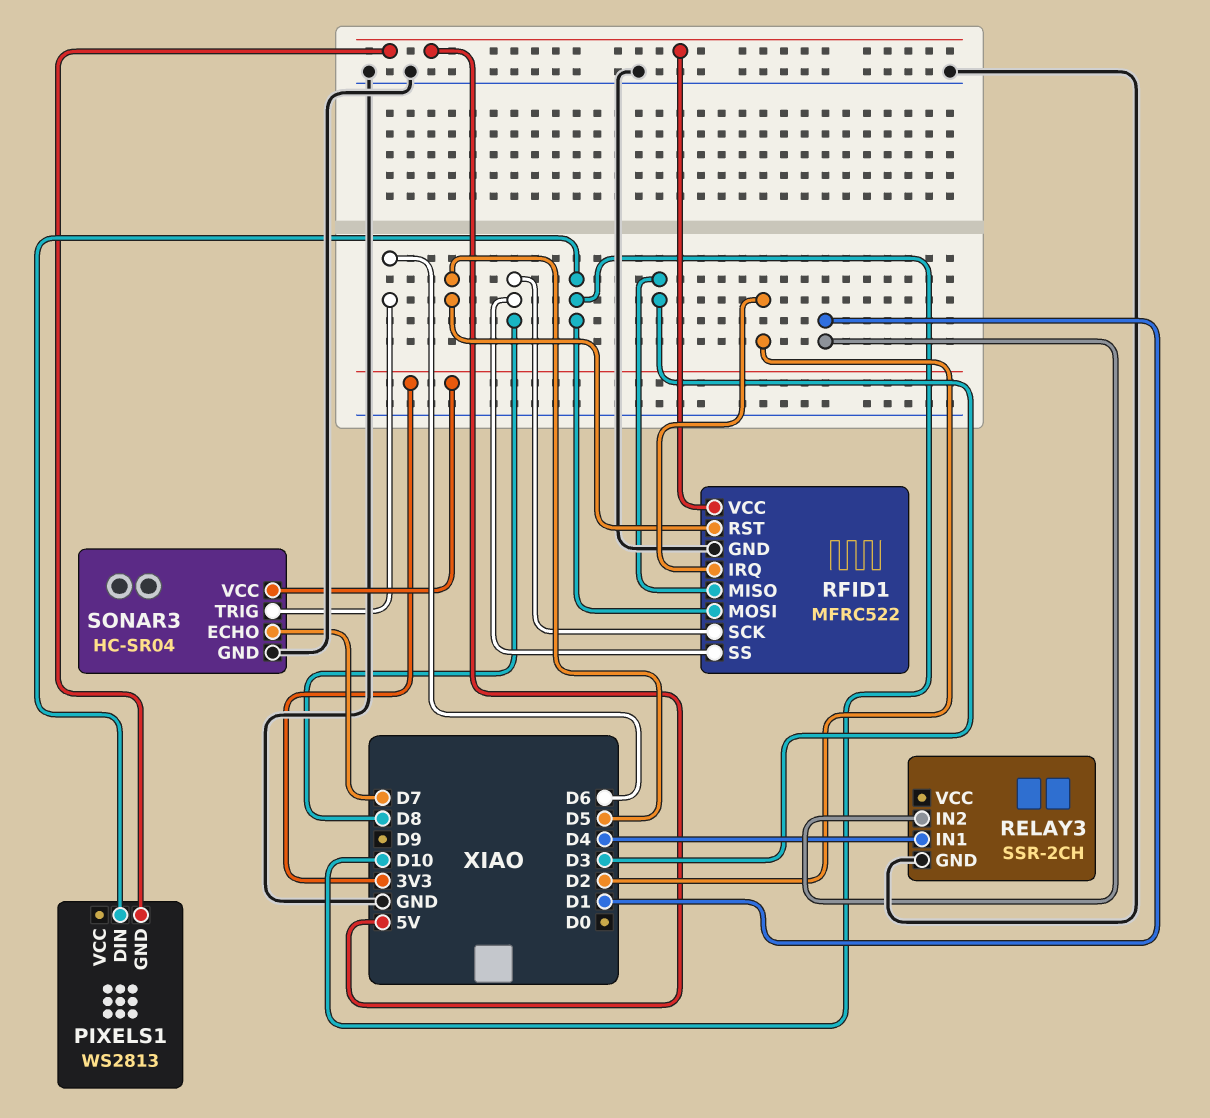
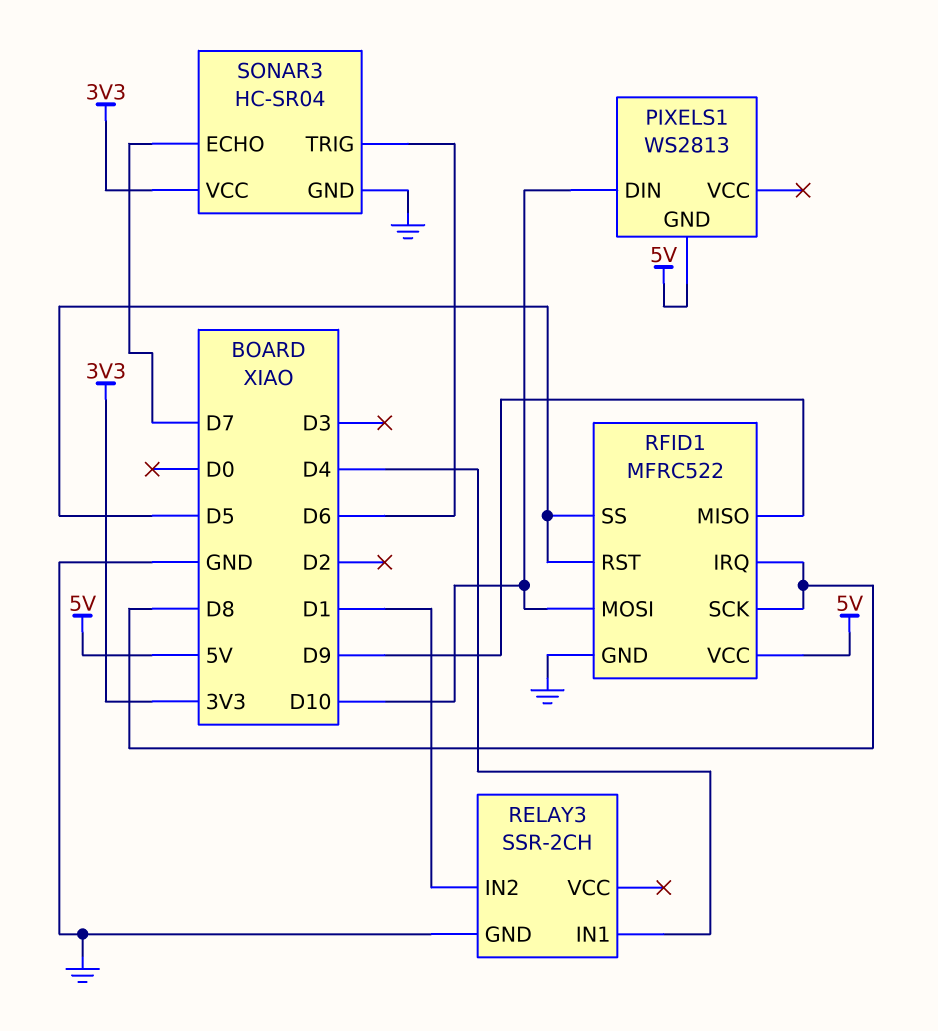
RFID1 pin IRQ: D2 -> D8
RFID1 pin MISO: D3 -> D9
RFID1 pin SS: D8 -> D5

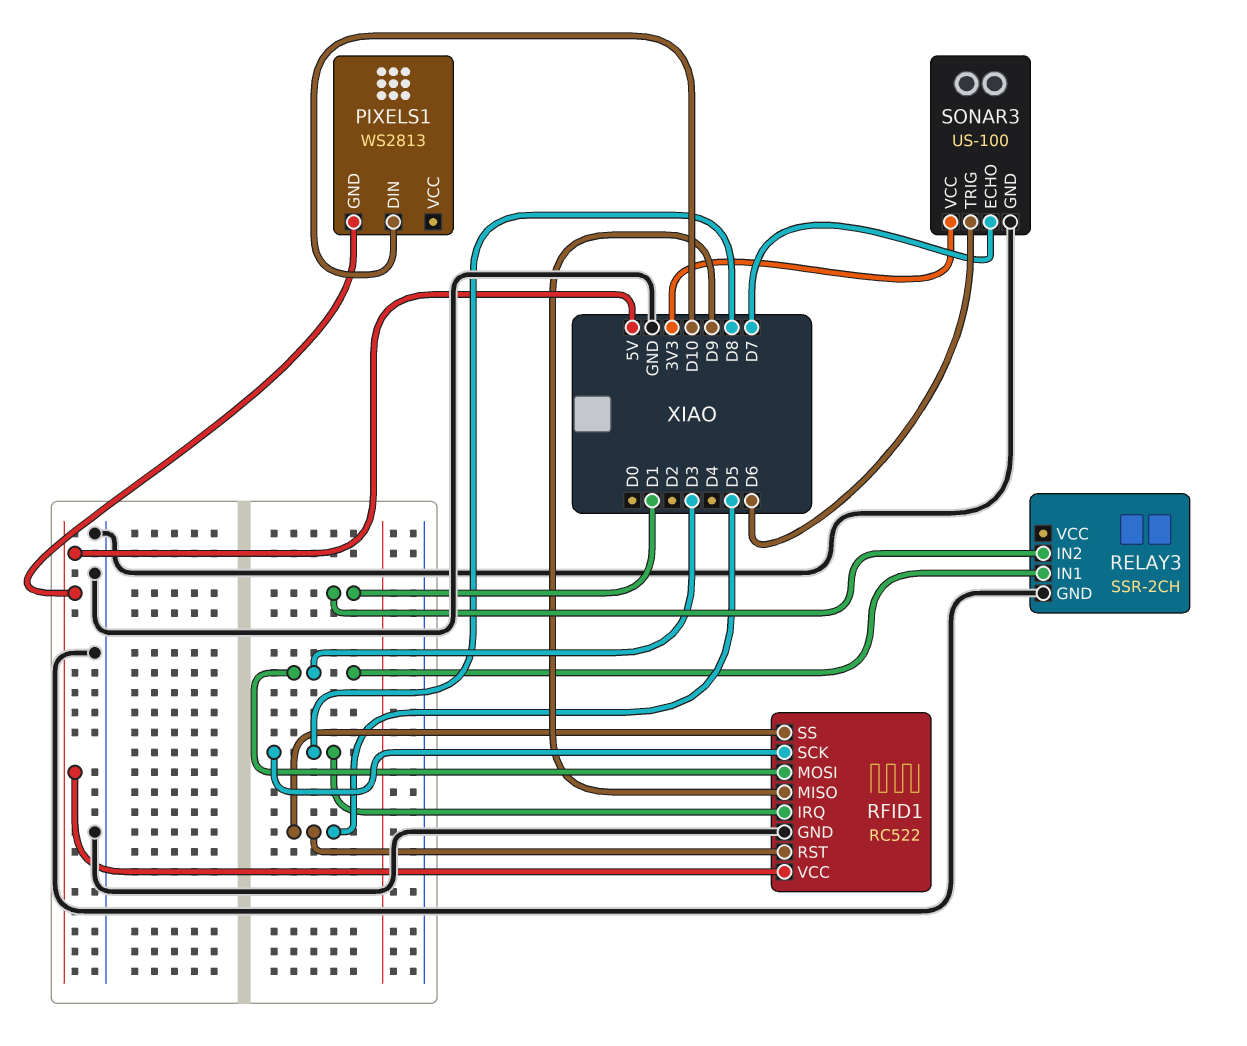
RELAY3 pin IN1: D4 -> D3
RFID1: MFRC522 -> RC522
RFID1 pin MOSI: D10 -> D3
SONAR3: HC-SR04 -> US-100

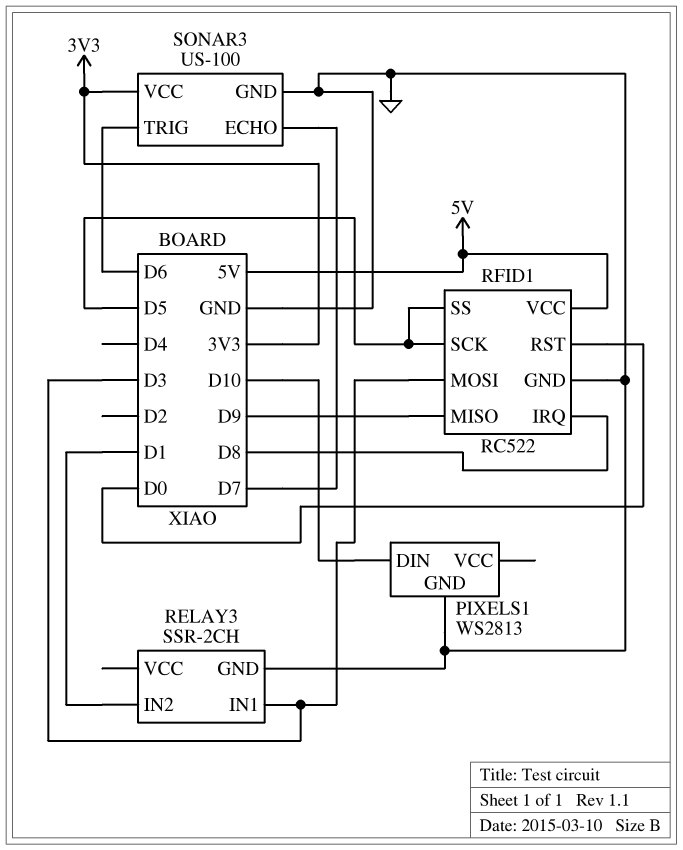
PIXELS1 pin GND: 5V -> GND
RFID1 pin RST: D5 -> D0
RFID1 pin SCK: D8 -> D5

